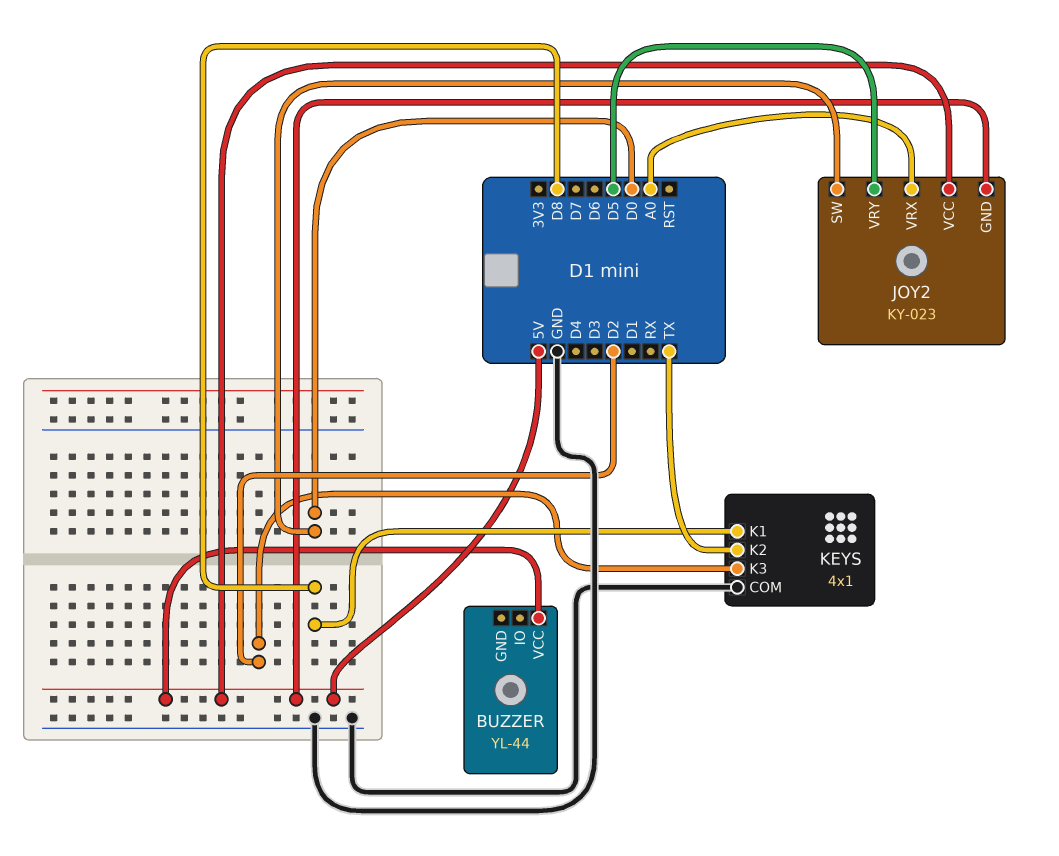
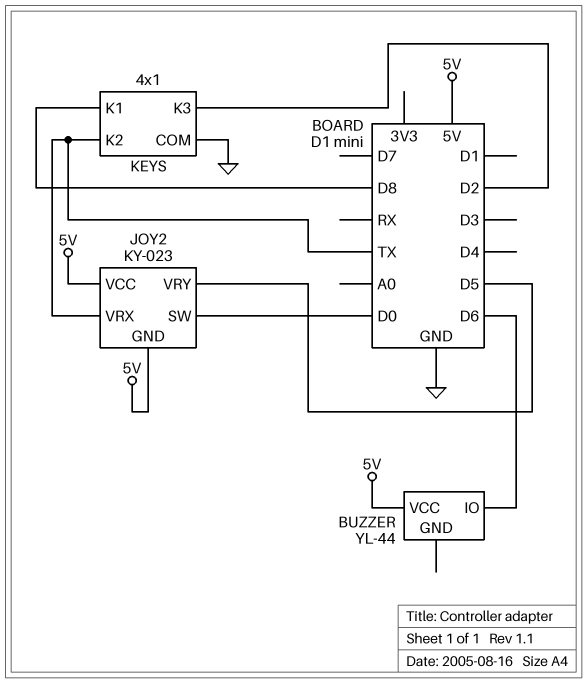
BUZZER pin IO: none -> D6
JOY2 pin VRX: A0 -> TX

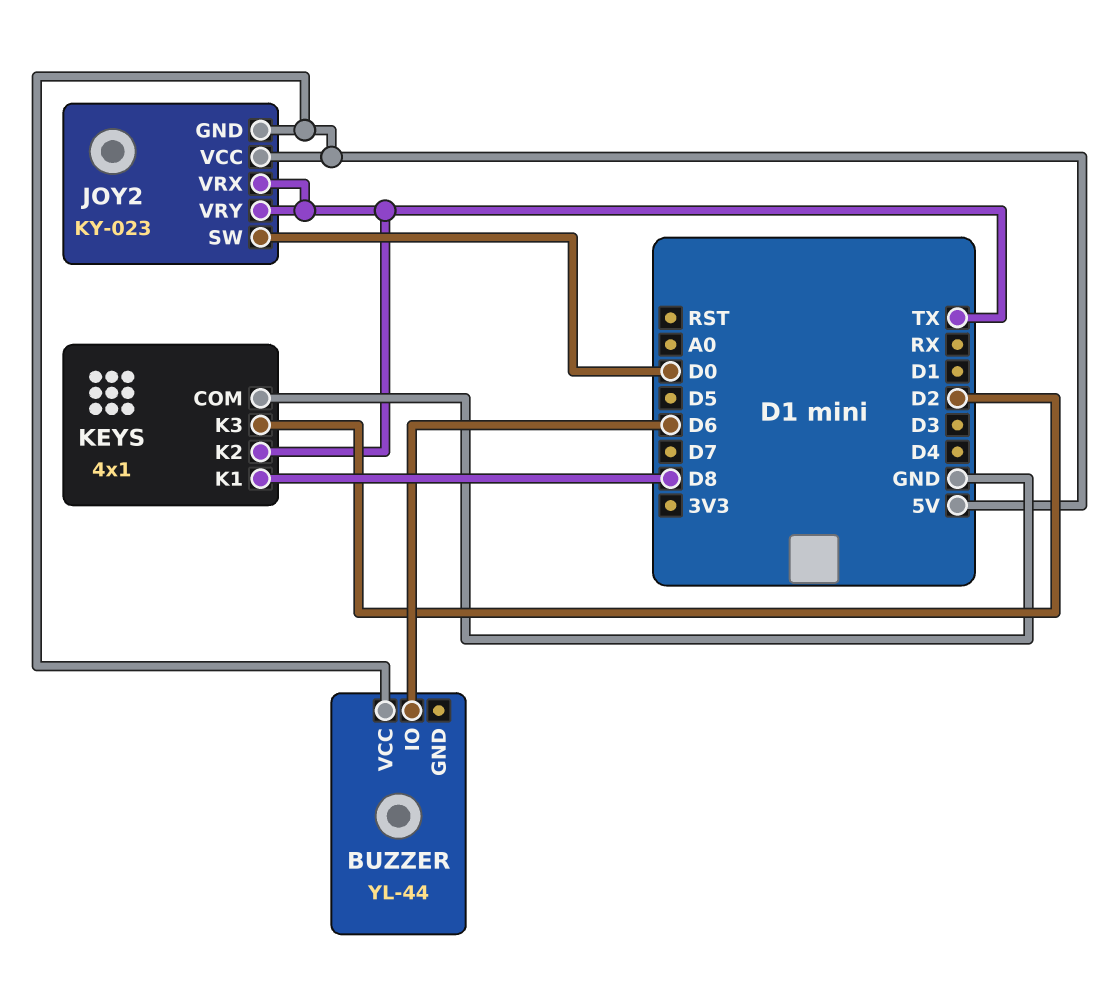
JOY2 pin VRY: D5 -> TX

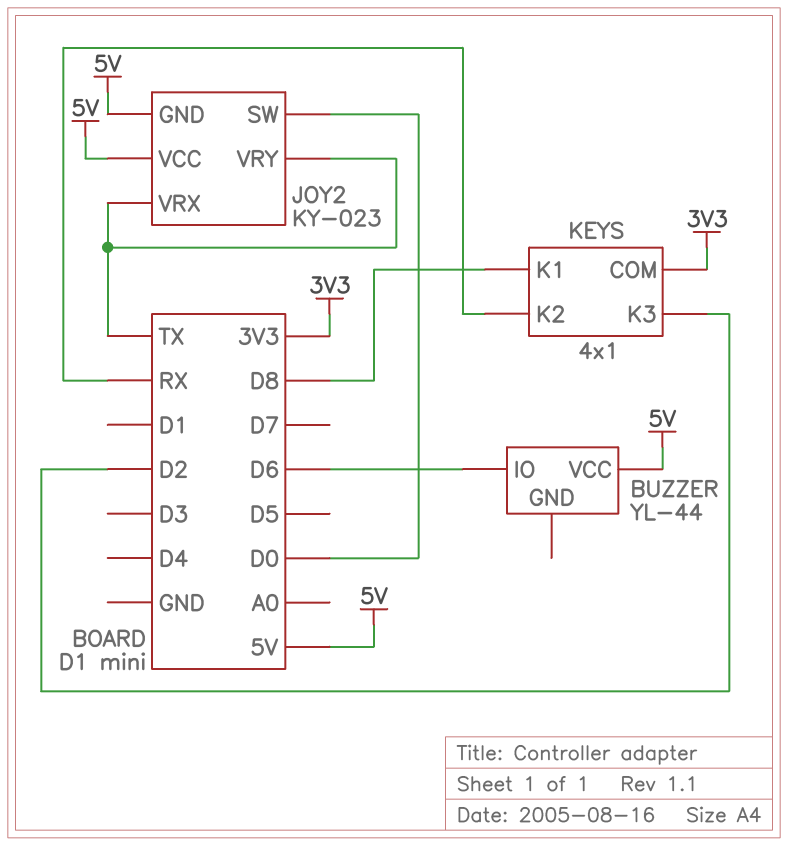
KEYS pin COM: GND -> 3V3
KEYS pin K2: TX -> RX

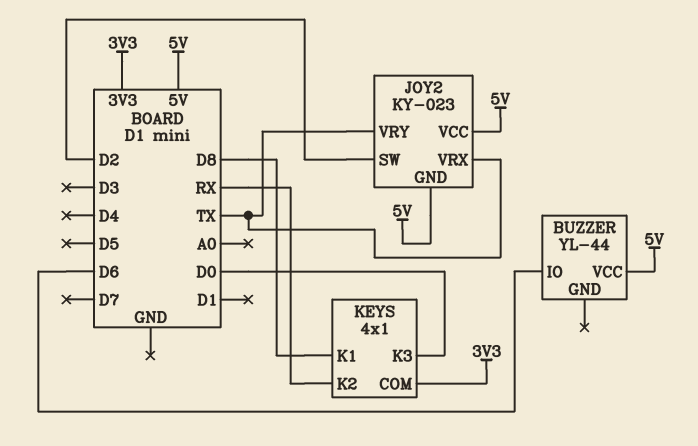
JOY2 pin SW: D0 -> D2
KEYS pin K3: D2 -> D0

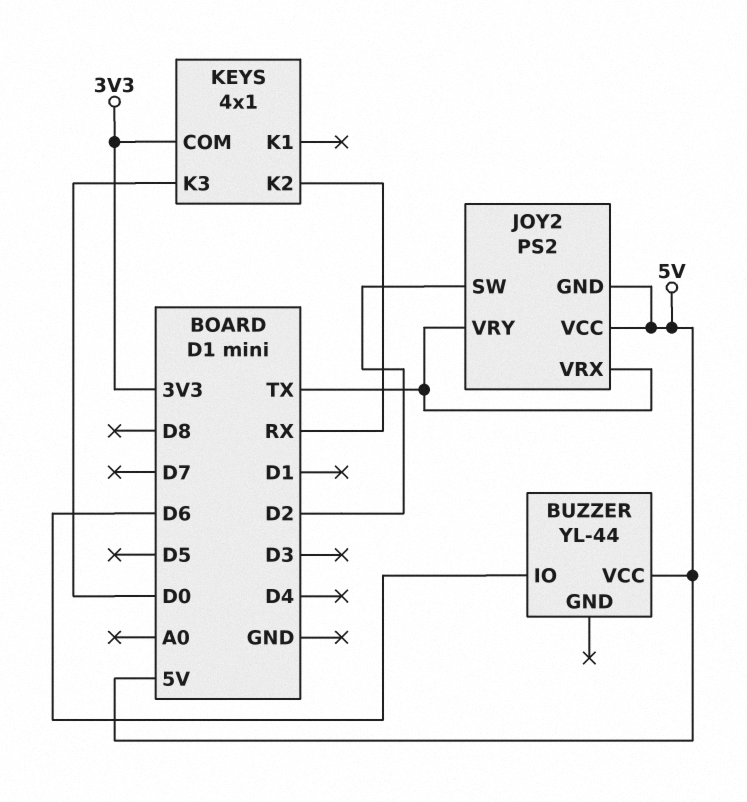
JOY2: KY-023 -> PS2
KEYS pin K1: D8 -> none

